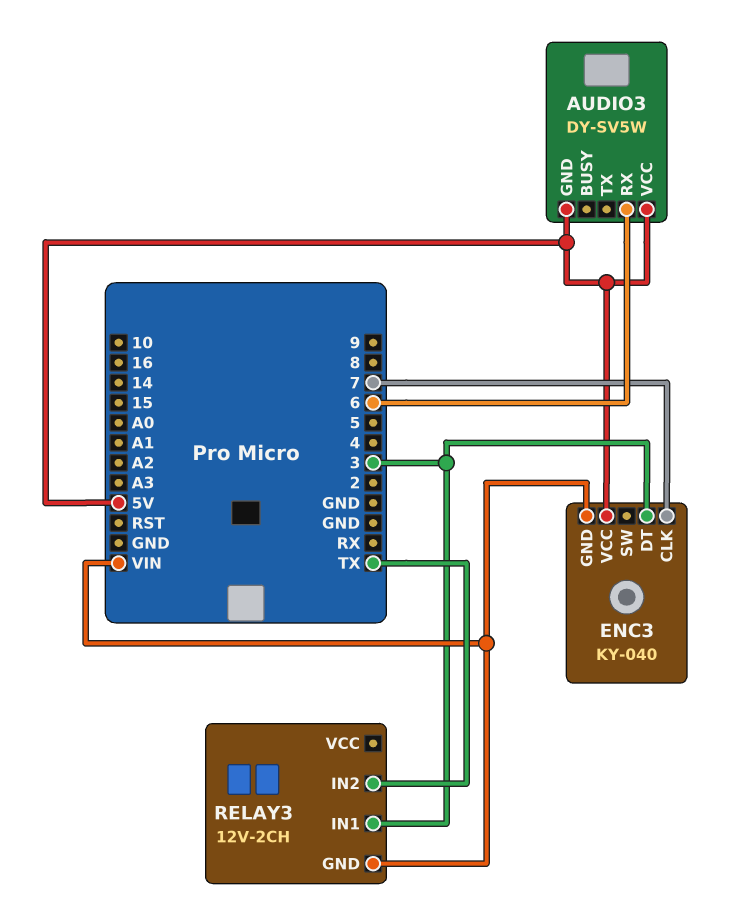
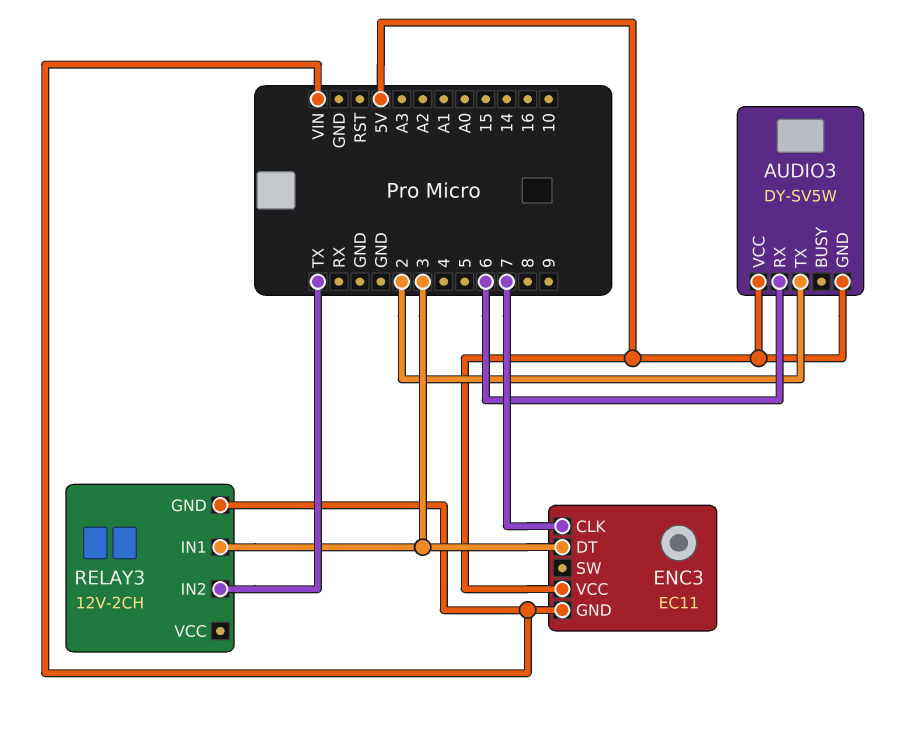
AUDIO3 pin TX: none -> 2
ENC3: KY-040 -> EC11

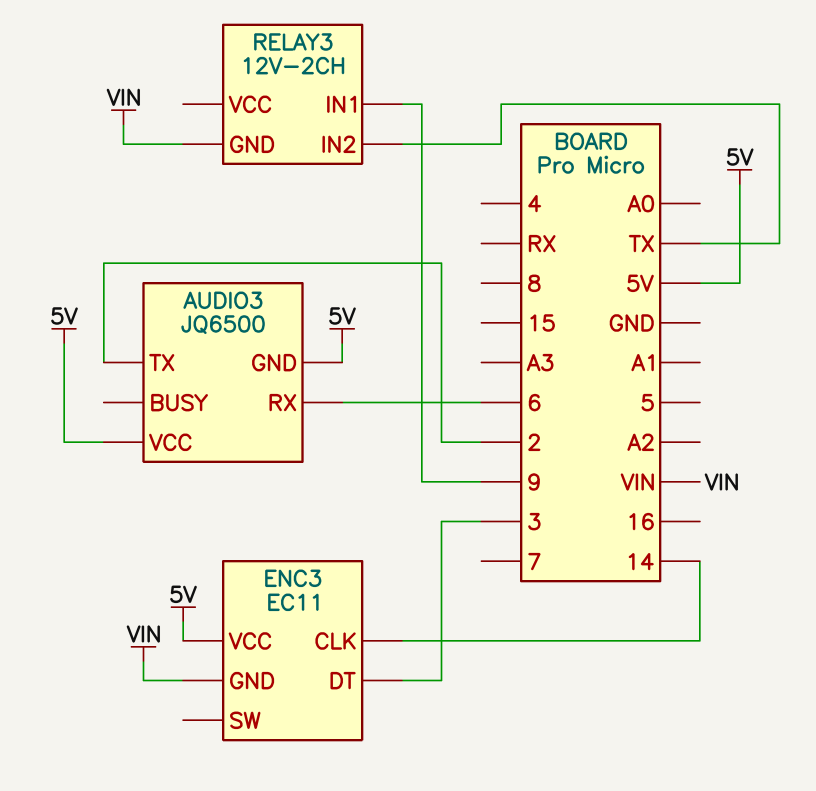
AUDIO3: DY-SV5W -> JQ6500
ENC3 pin CLK: 7 -> 14
RELAY3 pin IN1: 3 -> 9

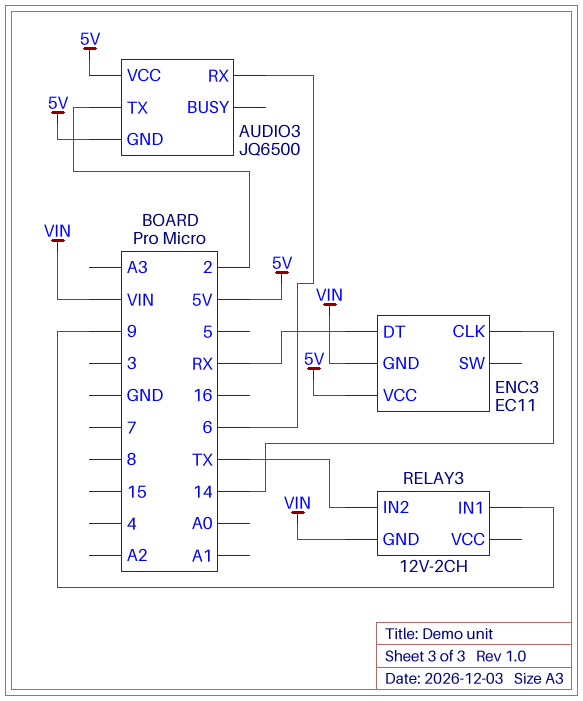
ENC3 pin DT: 3 -> RX

